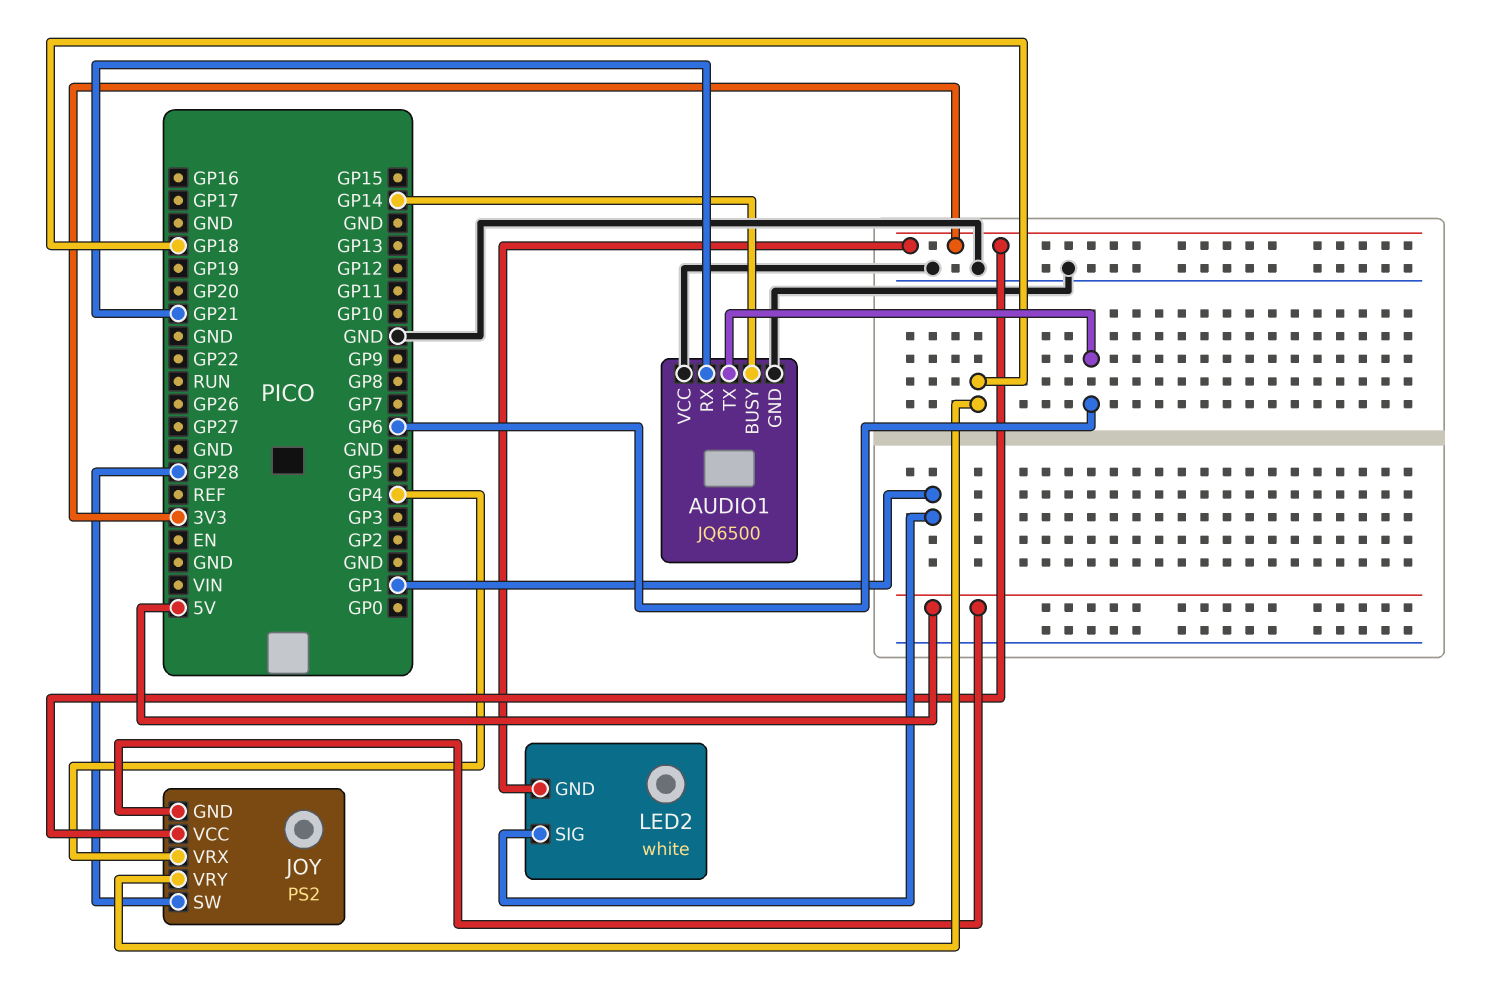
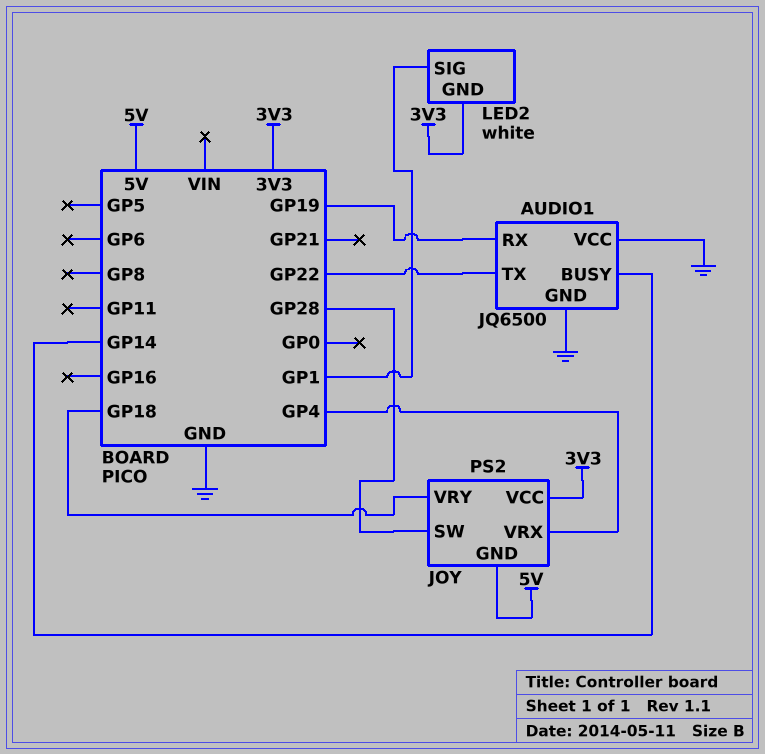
AUDIO1 pin RX: GP21 -> GP19
AUDIO1 pin TX: GP6 -> GP22

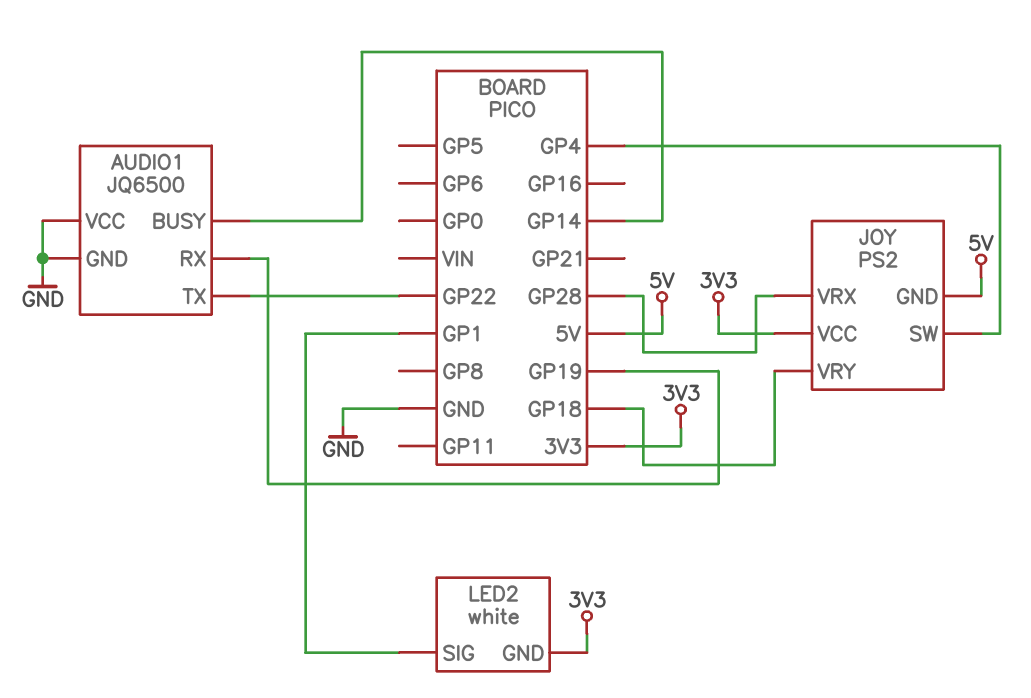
JOY pin SW: GP28 -> GP4
JOY pin VRX: GP4 -> GP28

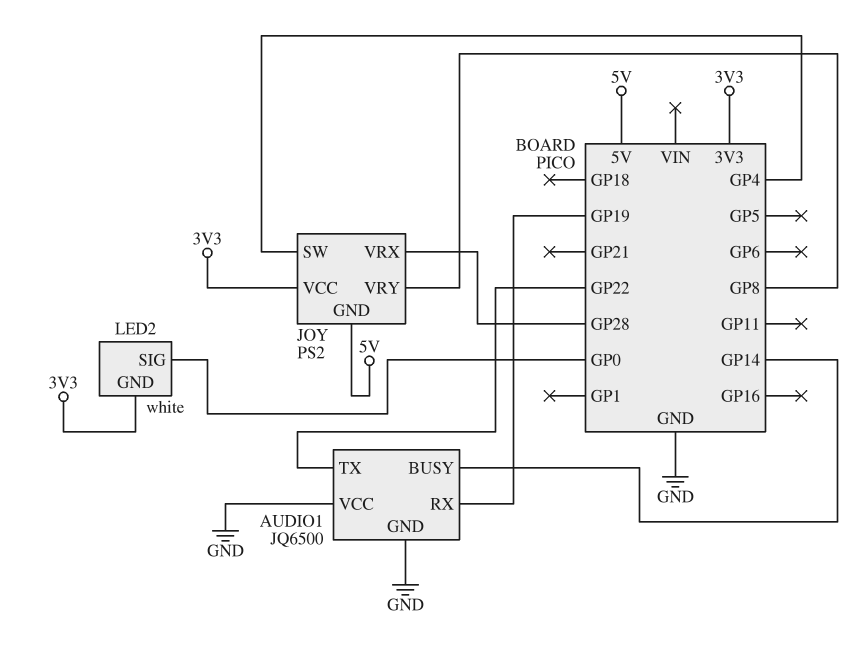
JOY pin VRY: GP18 -> GP8
LED2 pin SIG: GP1 -> GP0

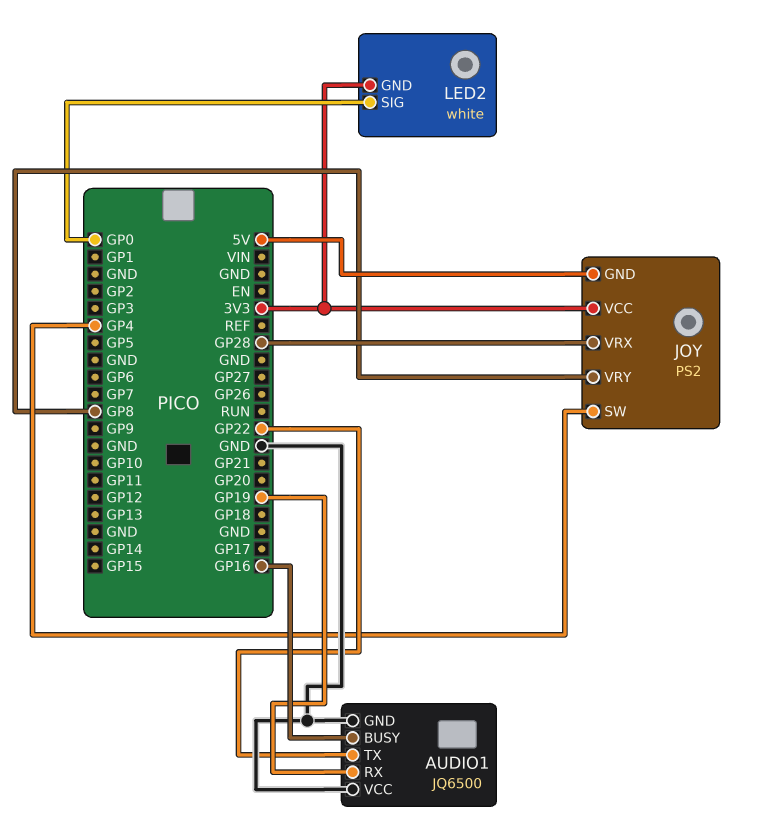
AUDIO1 pin BUSY: GP14 -> GP16

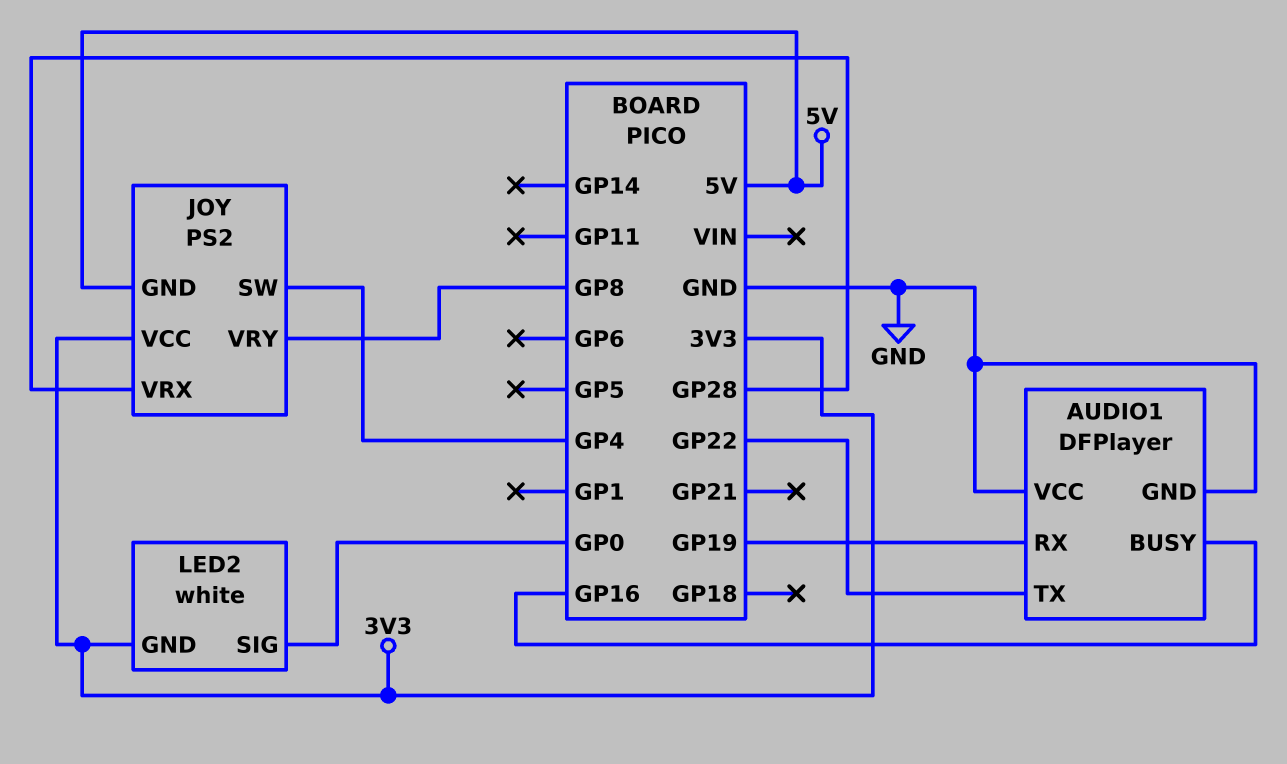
AUDIO1: JQ6500 -> DFPlayer

